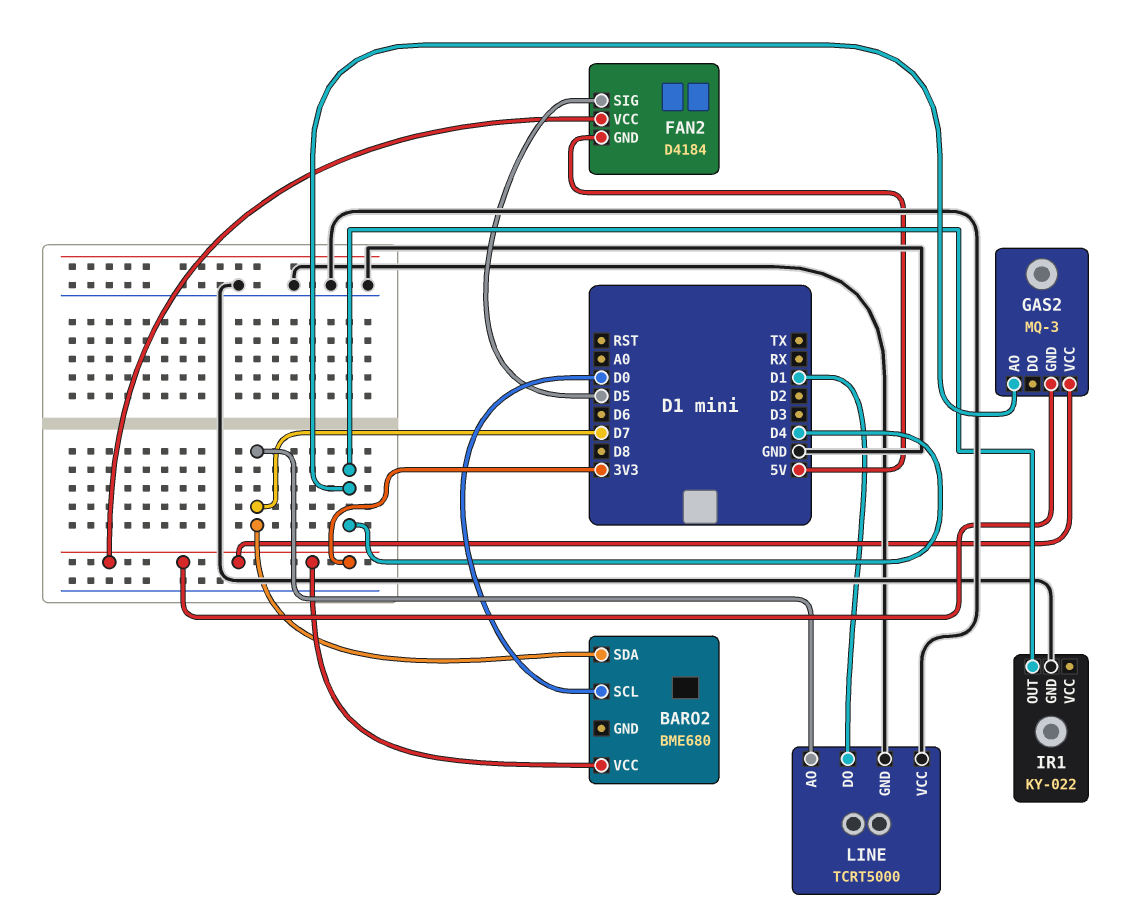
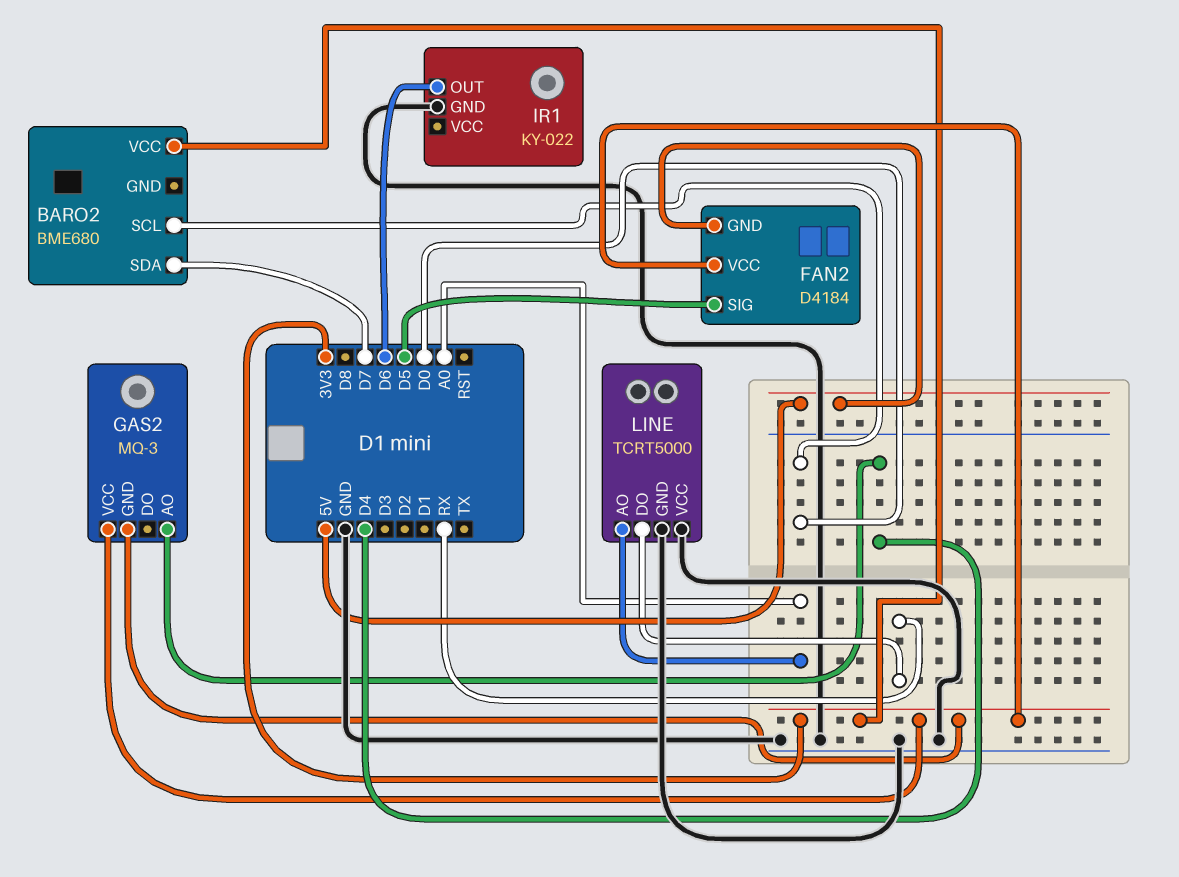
IR1 pin OUT: D4 -> D6
LINE pin AO: D7 -> A0
LINE pin DO: D1 -> RX

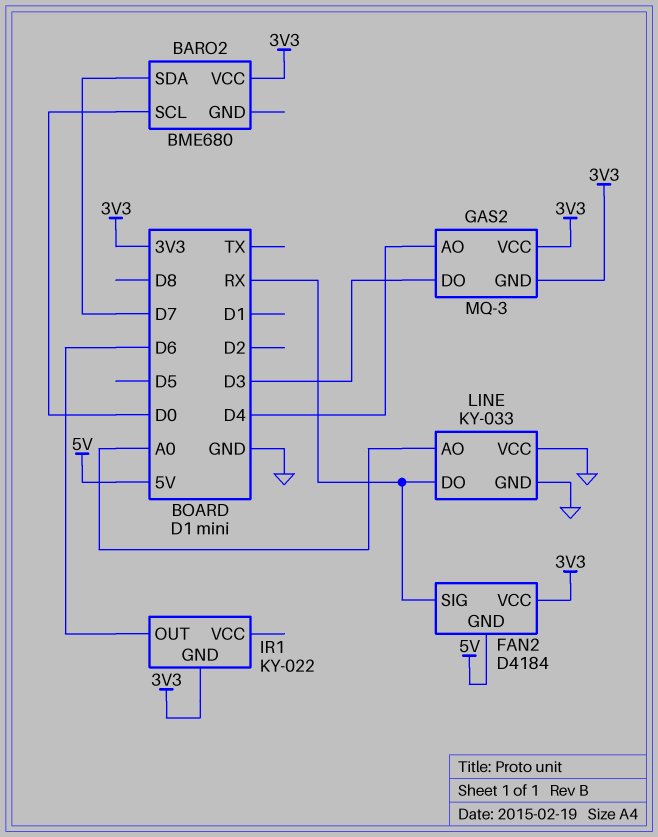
FAN2 pin SIG: D5 -> RX
GAS2 pin DO: none -> D3
IR1 pin GND: GND -> 3V3
LINE: TCRT5000 -> KY-033

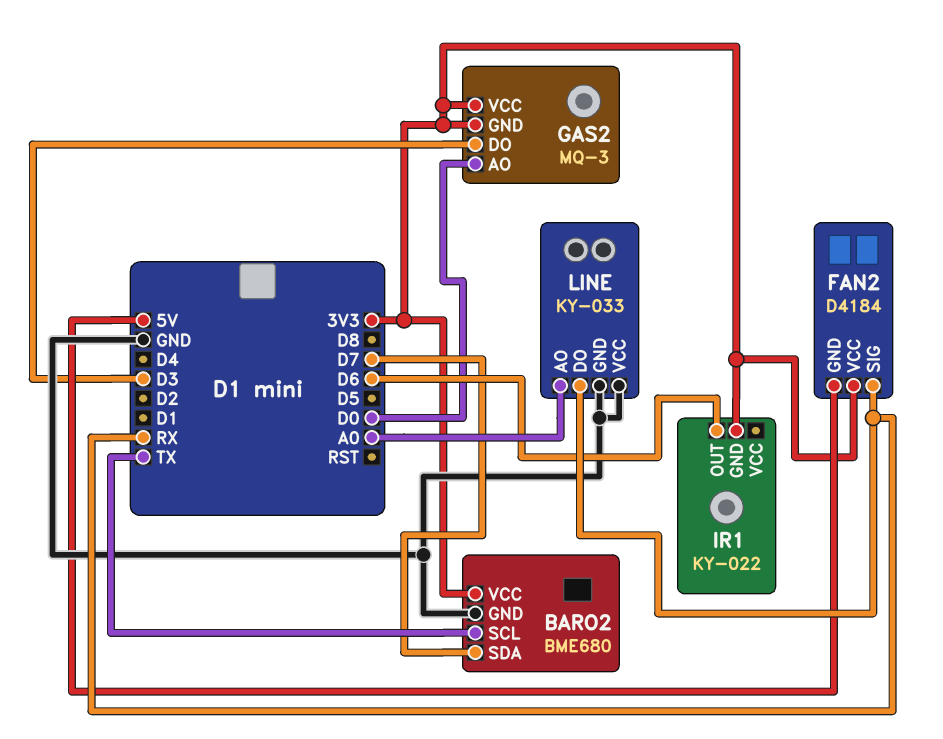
BARO2 pin GND: none -> GND
BARO2 pin SCL: D0 -> TX
GAS2 pin AO: D4 -> D0

